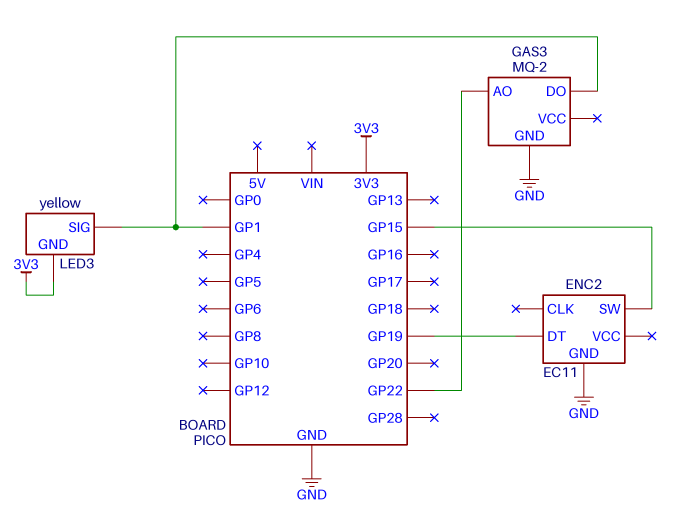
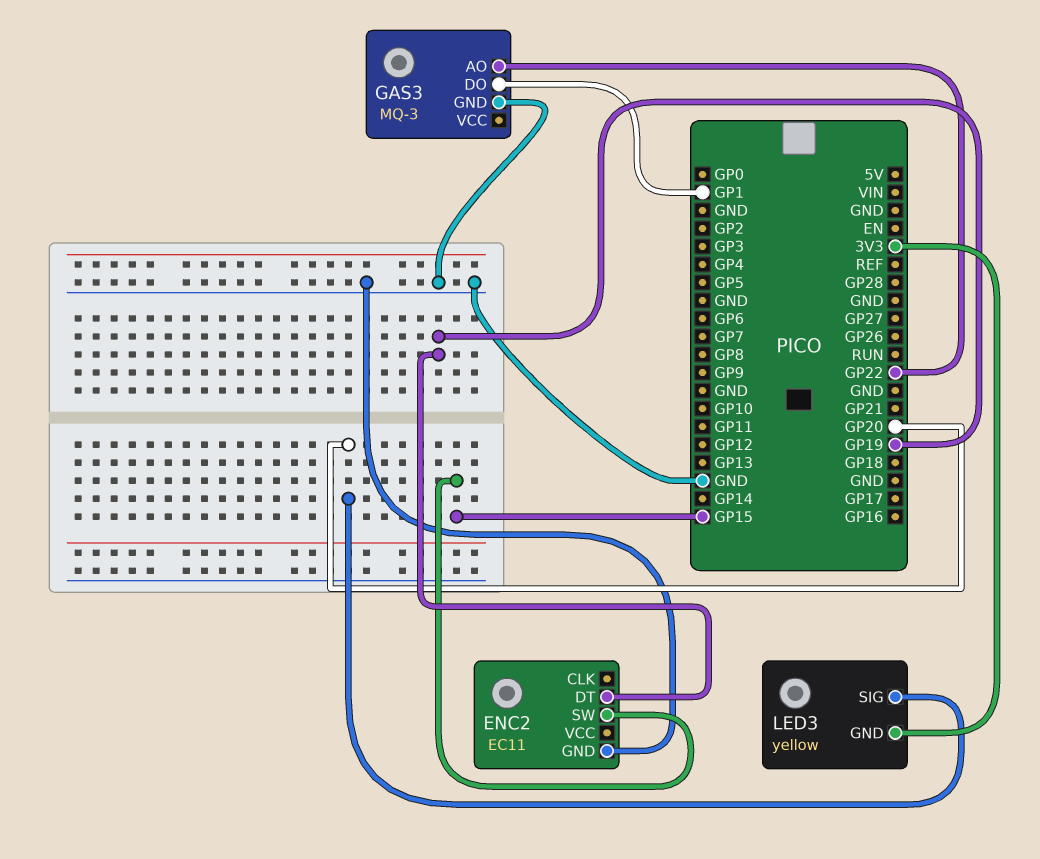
GAS3: MQ-2 -> MQ-3
LED3 pin SIG: GP1 -> GP20

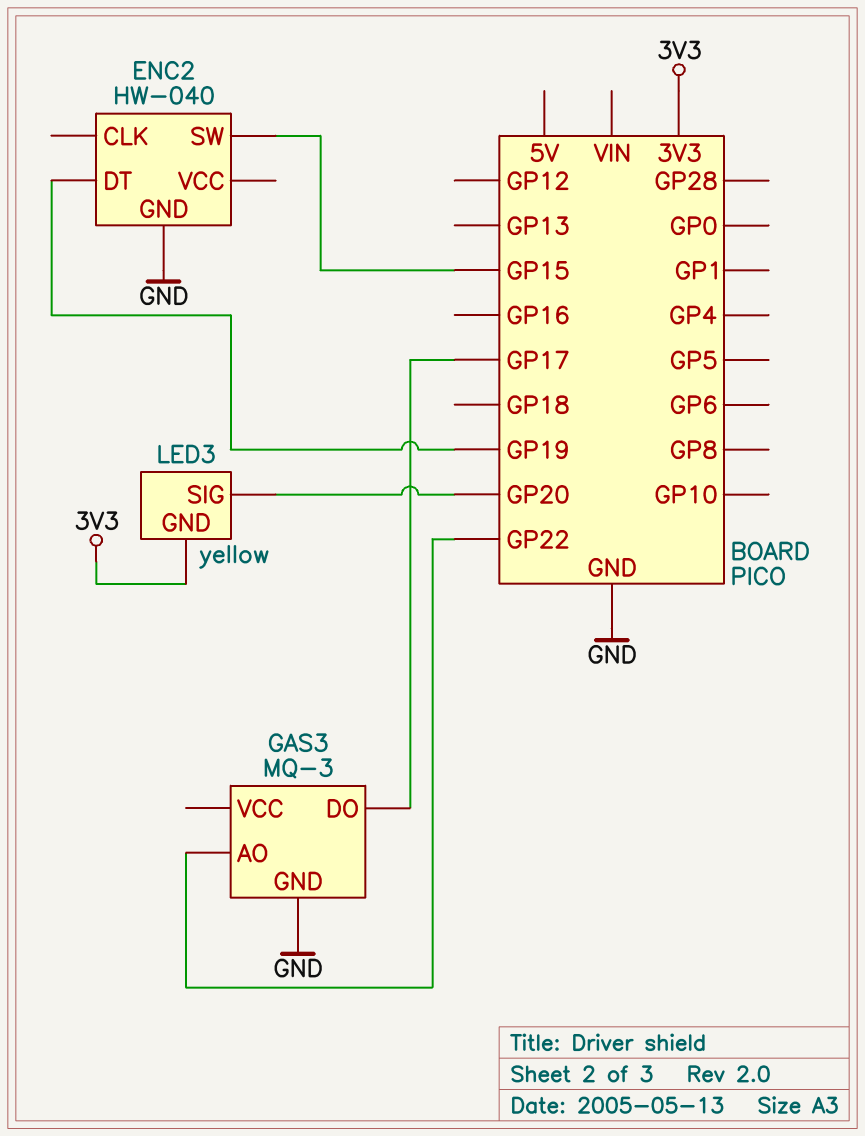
ENC2: EC11 -> HW-040
GAS3 pin DO: GP1 -> GP17

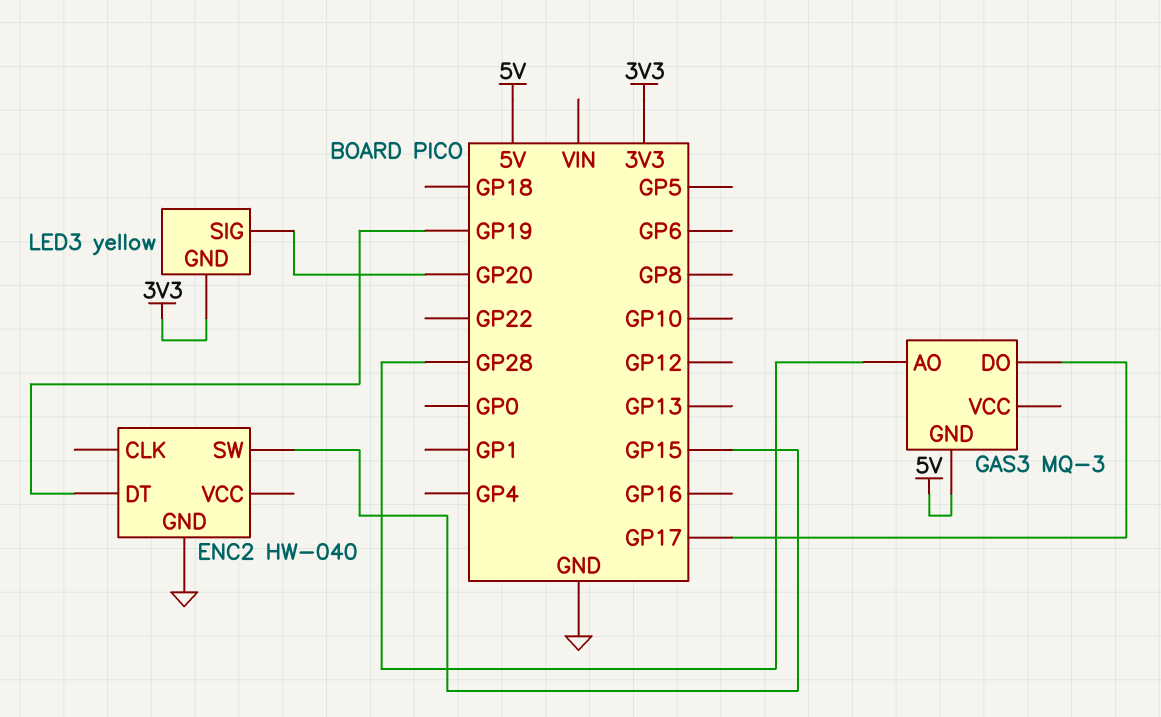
GAS3 pin AO: GP22 -> GP28
GAS3 pin GND: GND -> 5V

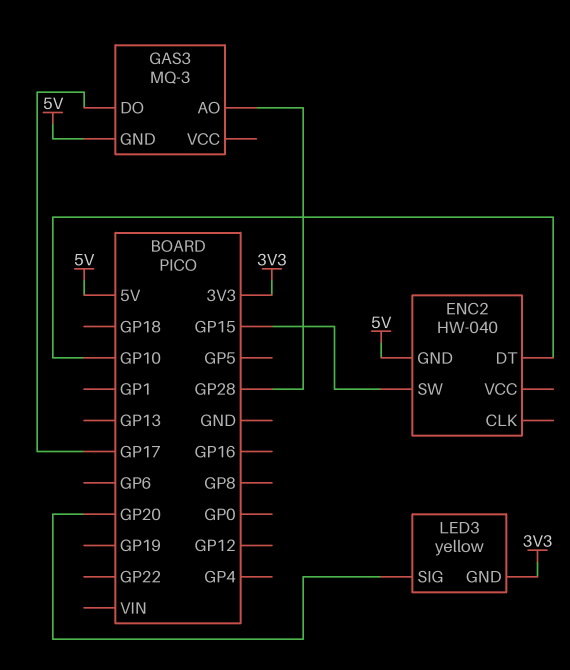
ENC2 pin DT: GP19 -> GP10
ENC2 pin GND: GND -> 5V

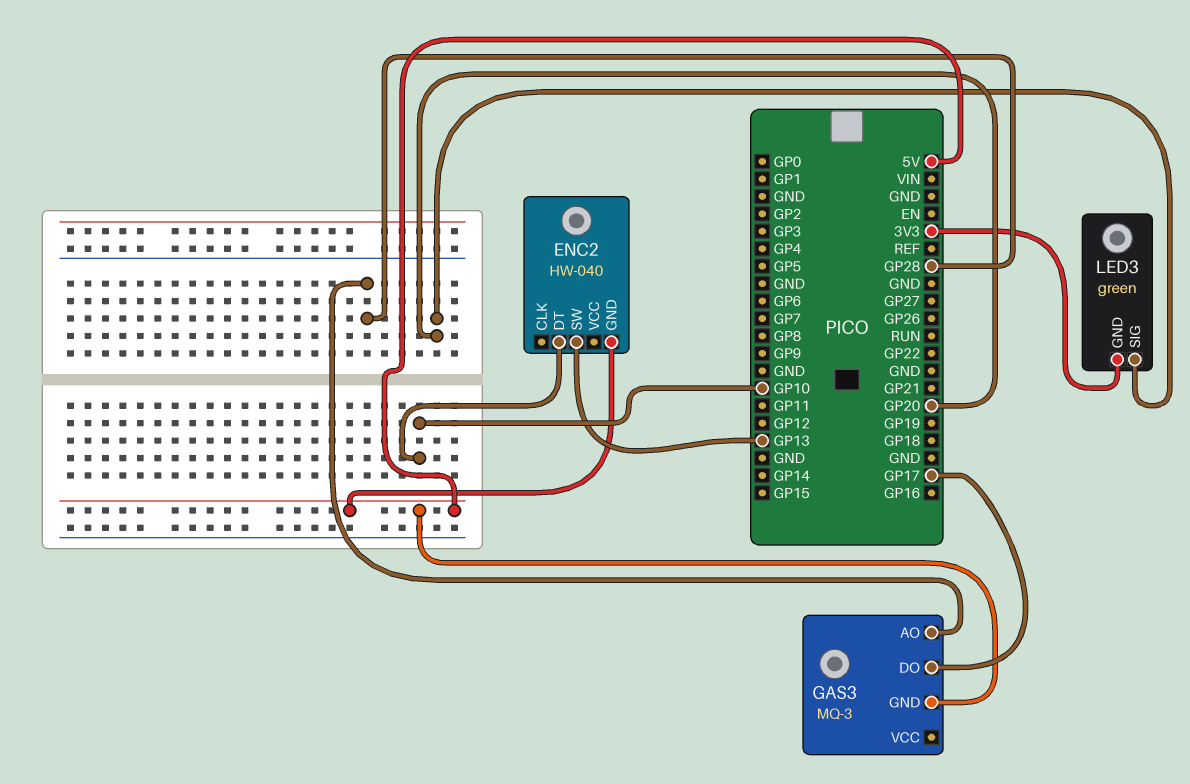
ENC2 pin SW: GP15 -> GP13
LED3: yellow -> green

